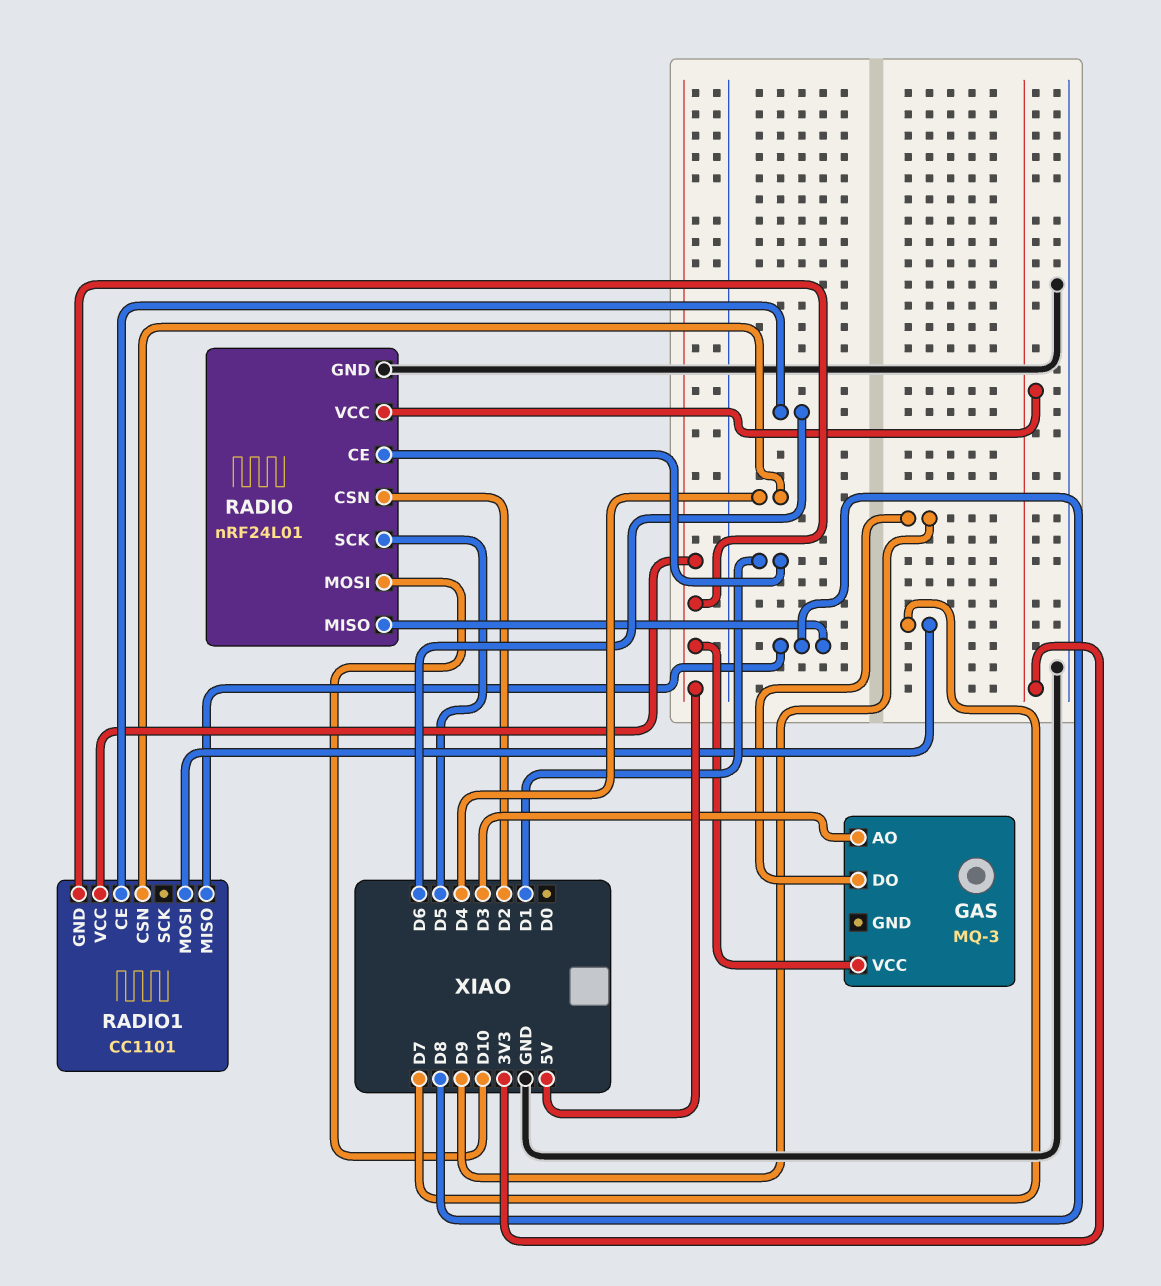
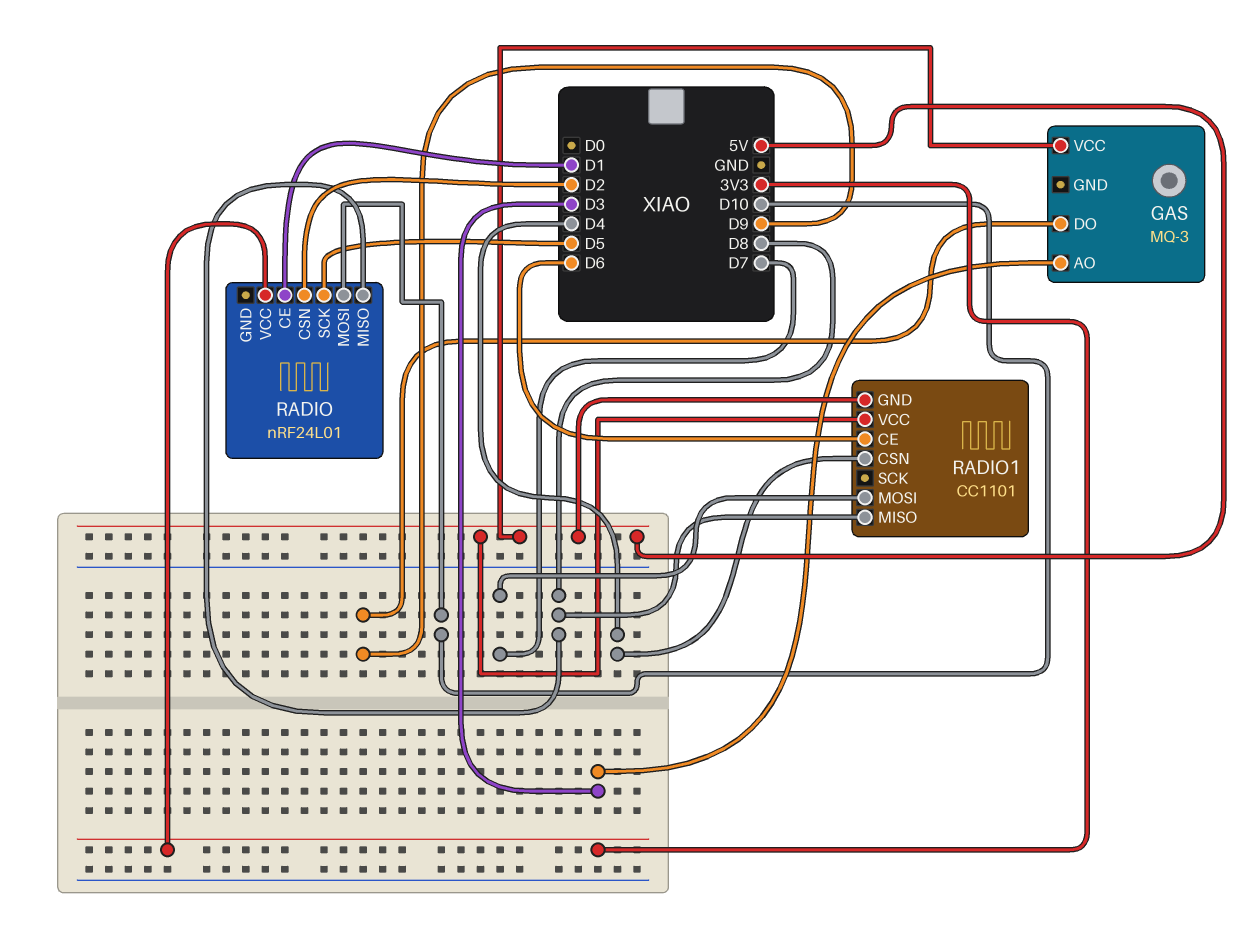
RADIO pin GND: GND -> none

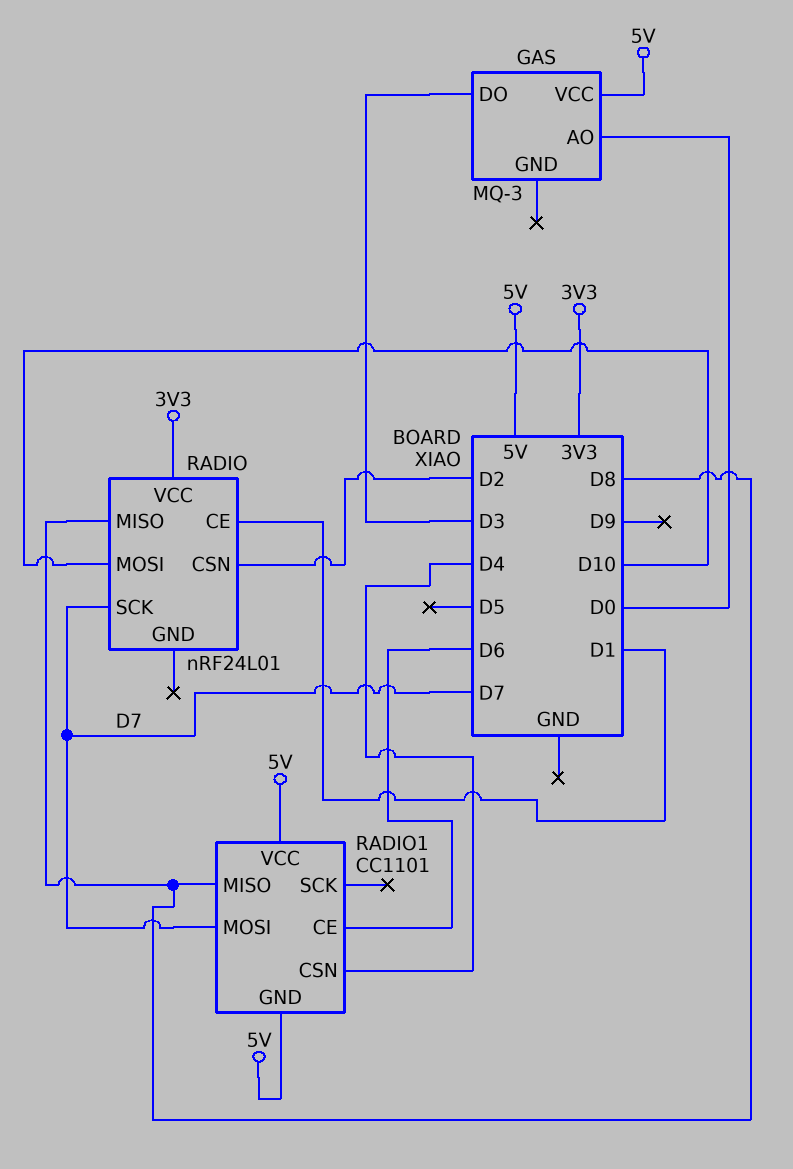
GAS pin AO: D3 -> D0
GAS pin DO: D9 -> D3
RADIO pin SCK: D5 -> D7

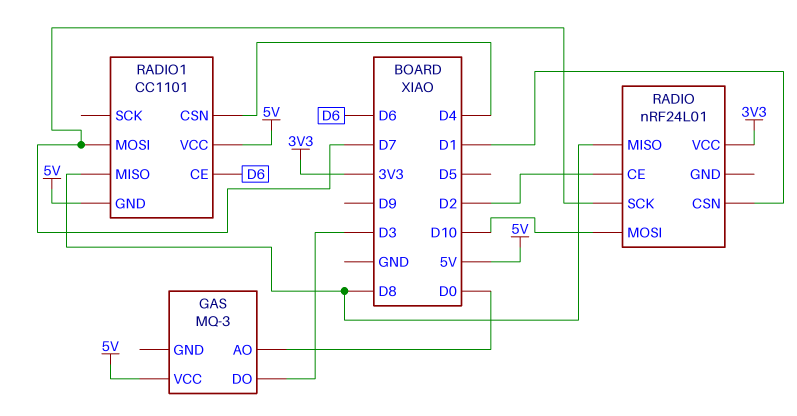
RADIO pin CE: D1 -> D2
RADIO pin CSN: D2 -> D1

